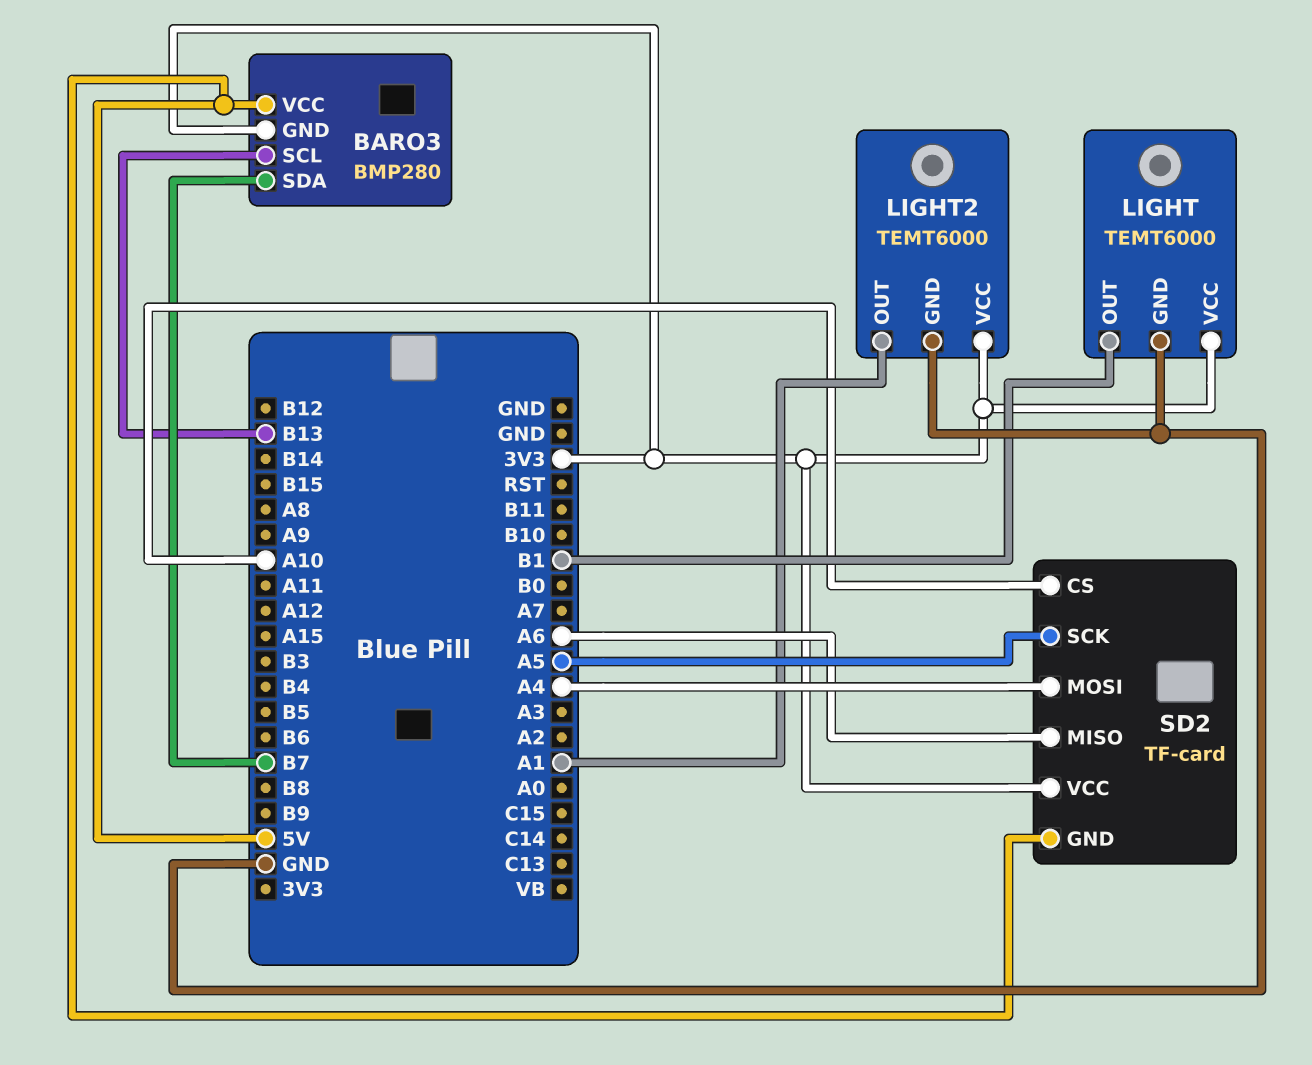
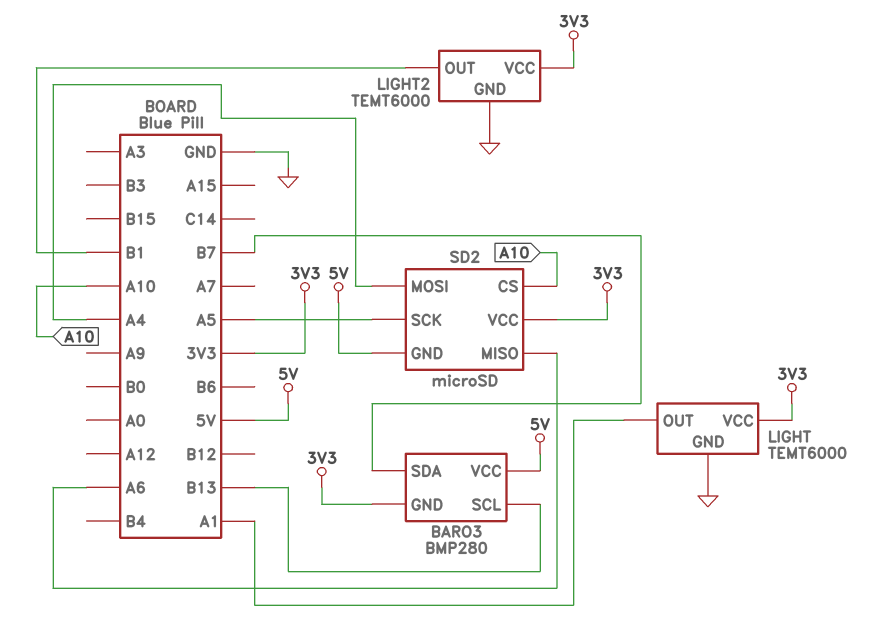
LIGHT pin OUT: B1 -> A1
LIGHT2 pin OUT: A1 -> B1
SD2: TF-card -> microSD

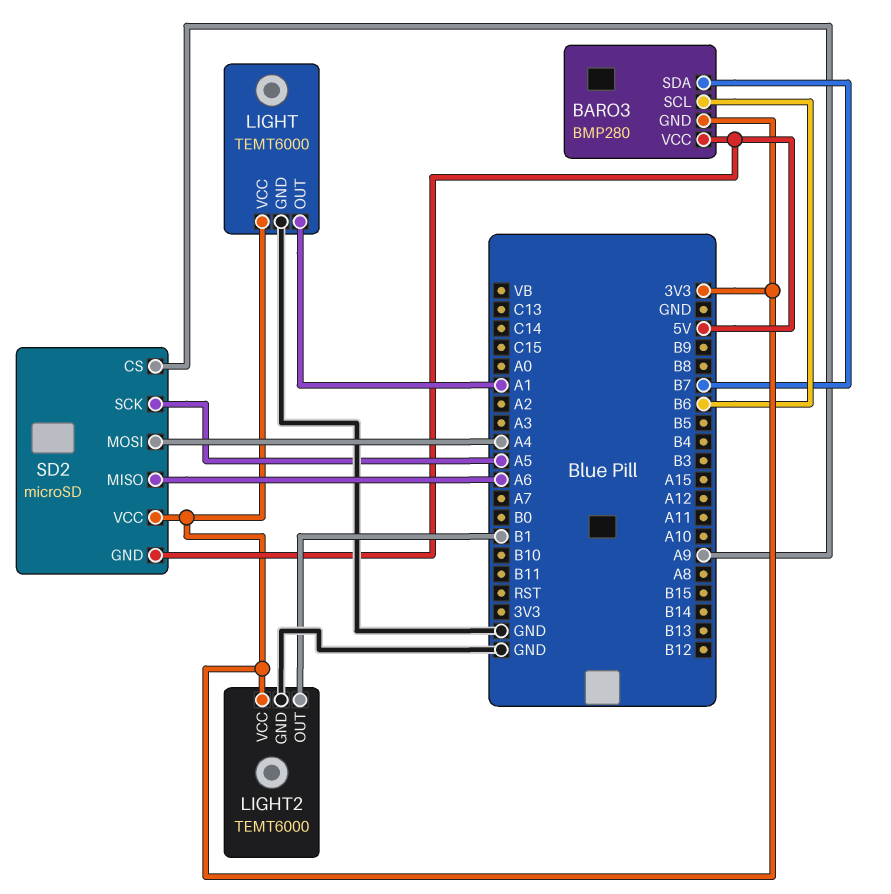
BARO3 pin SCL: B13 -> B6
SD2 pin CS: A10 -> A9

